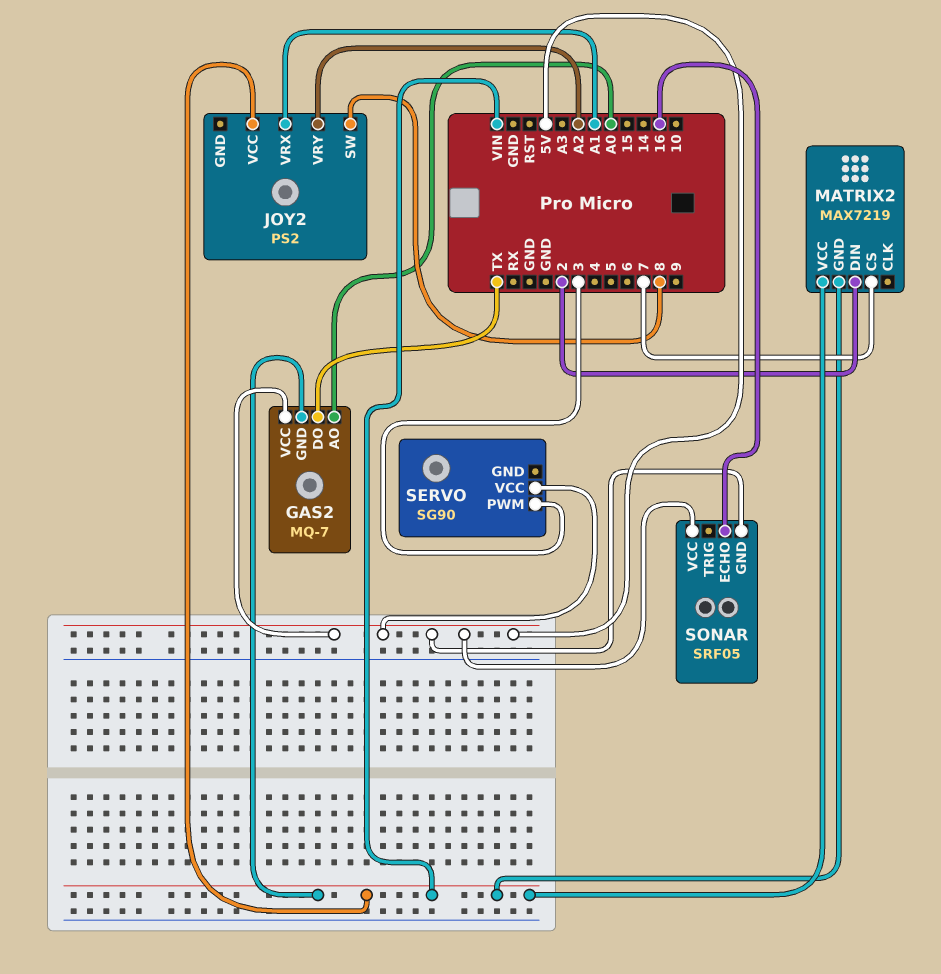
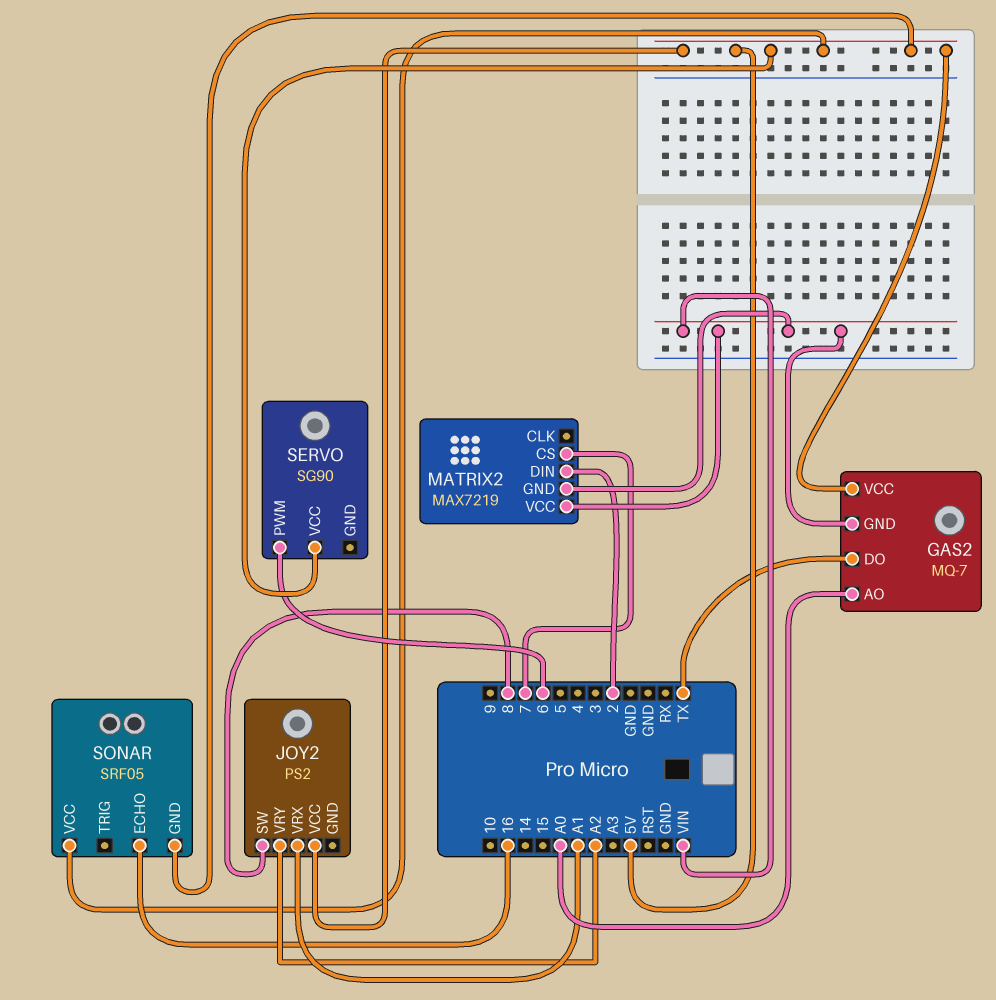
JOY2 pin VCC: VIN -> 5V
SERVO pin PWM: 3 -> 6

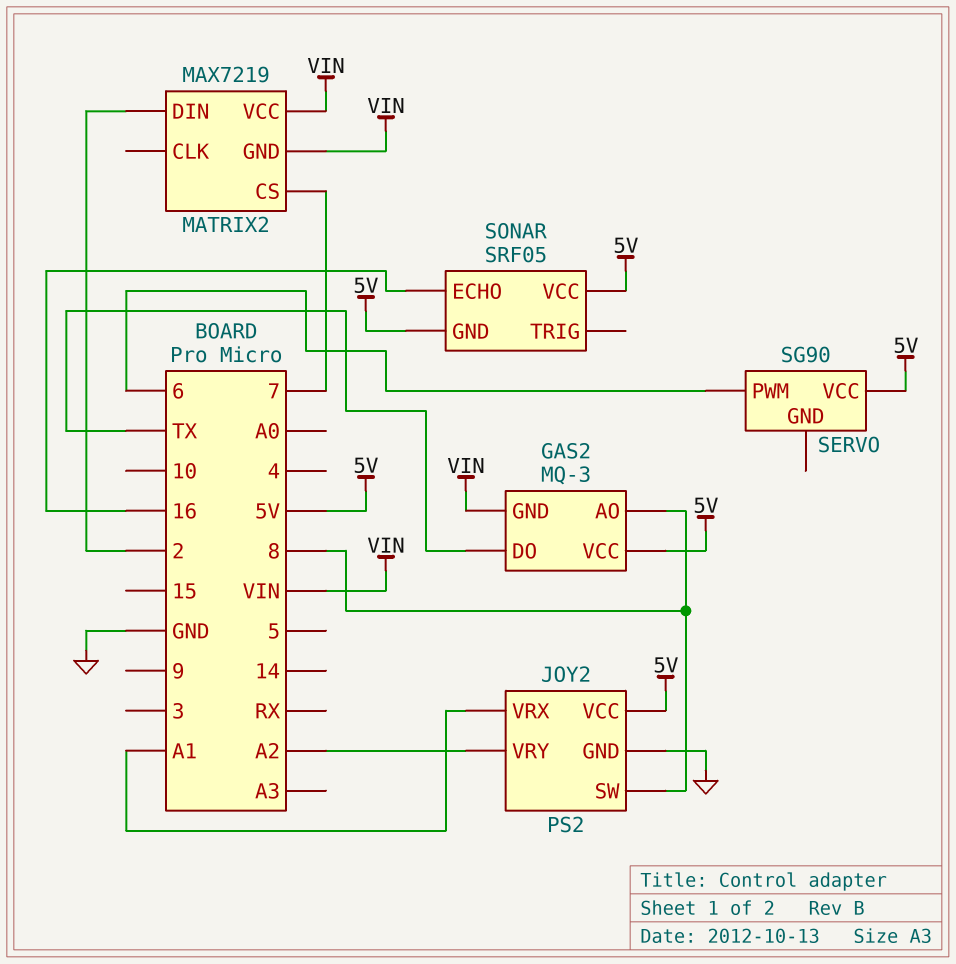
GAS2: MQ-7 -> MQ-3
GAS2 pin AO: A0 -> 8
JOY2 pin GND: none -> GND

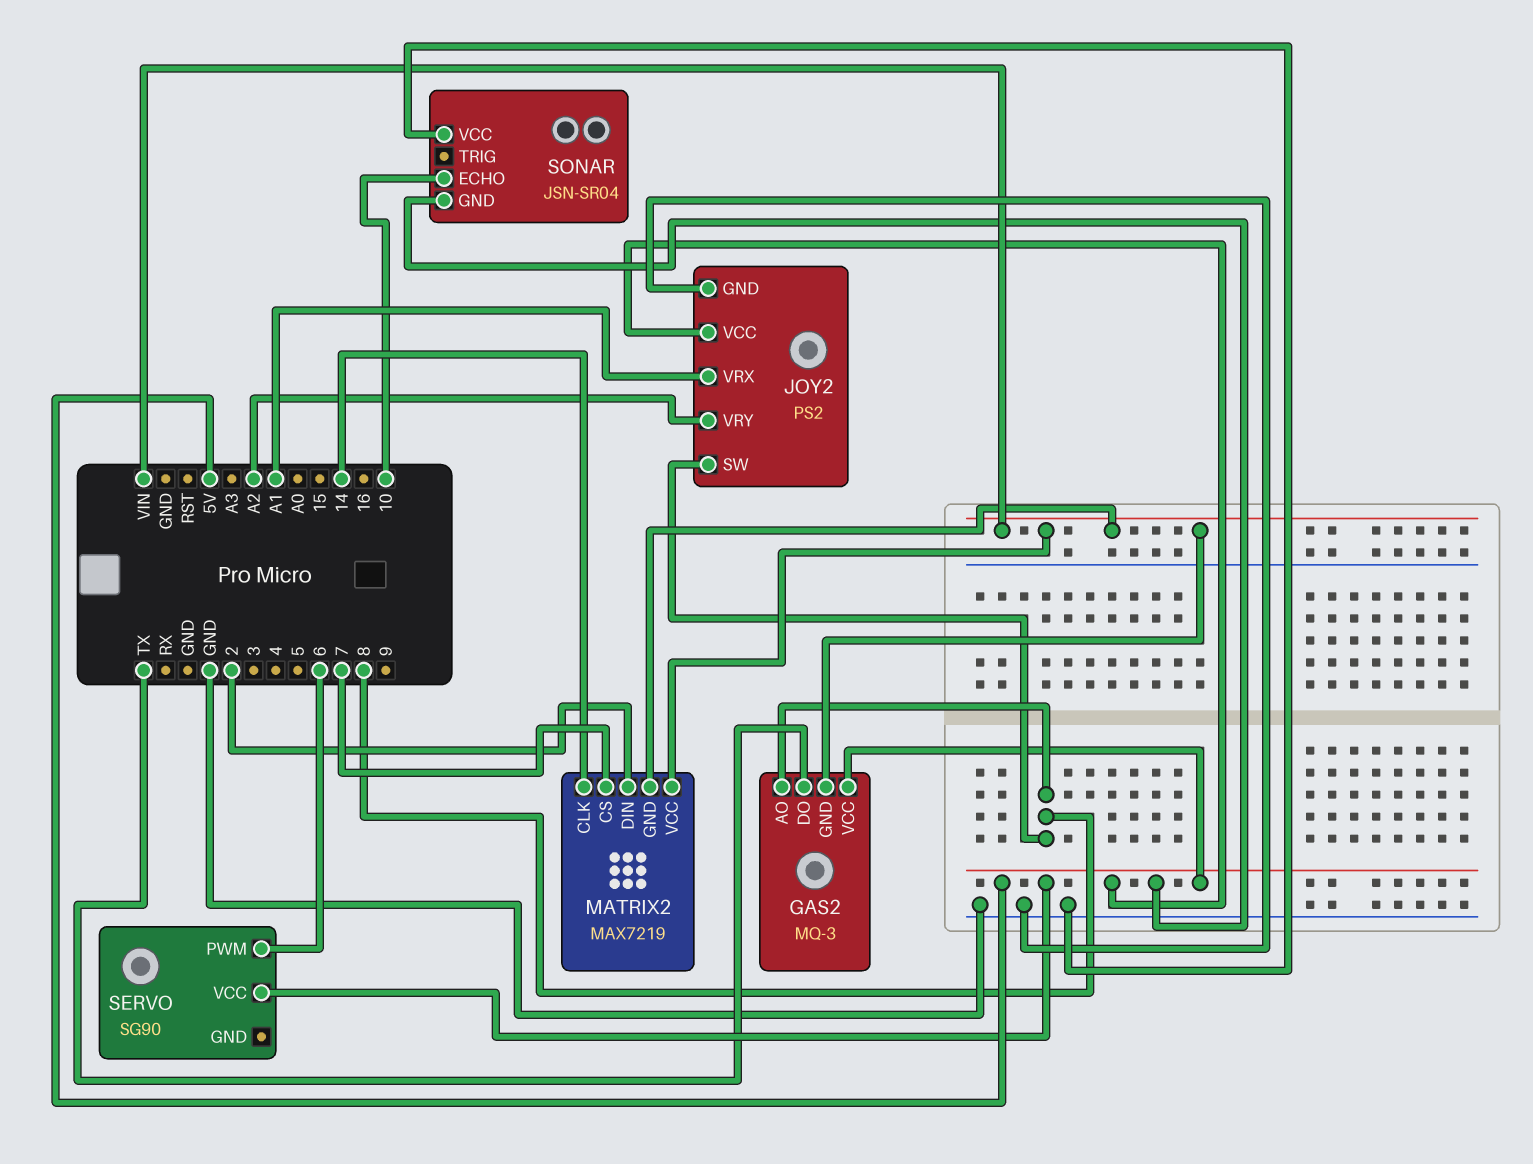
MATRIX2 pin CLK: none -> 14
SONAR: SRF05 -> JSN-SR04
SONAR pin ECHO: 16 -> 10
SONAR pin VCC: 5V -> GND

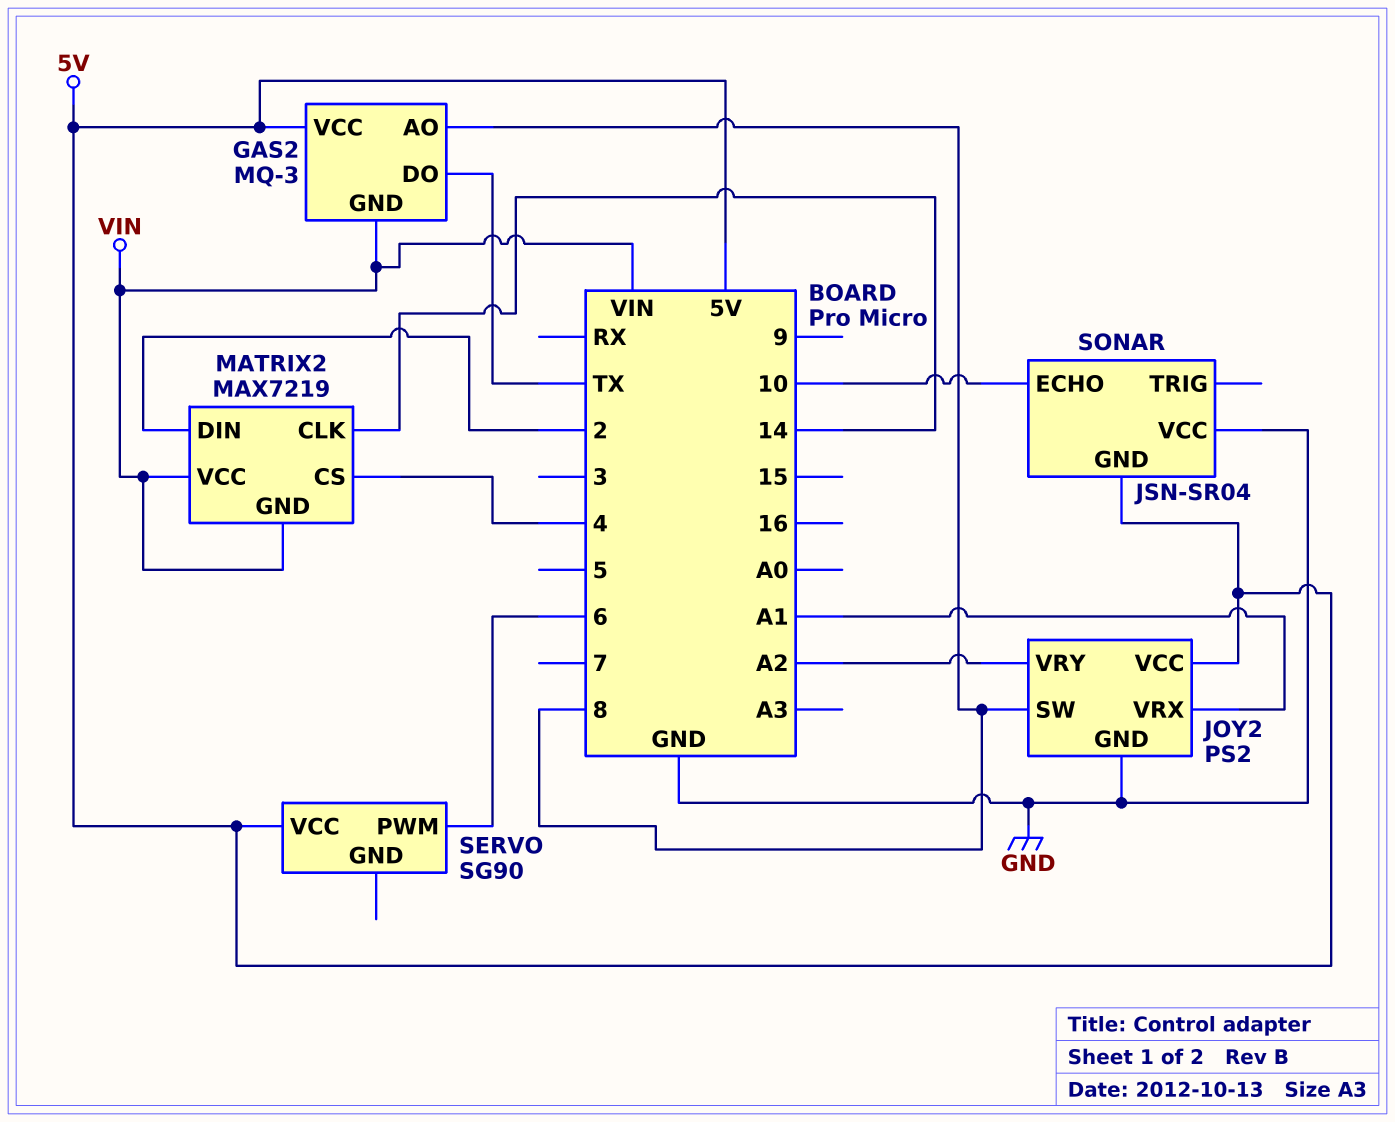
MATRIX2 pin CS: 7 -> 4

